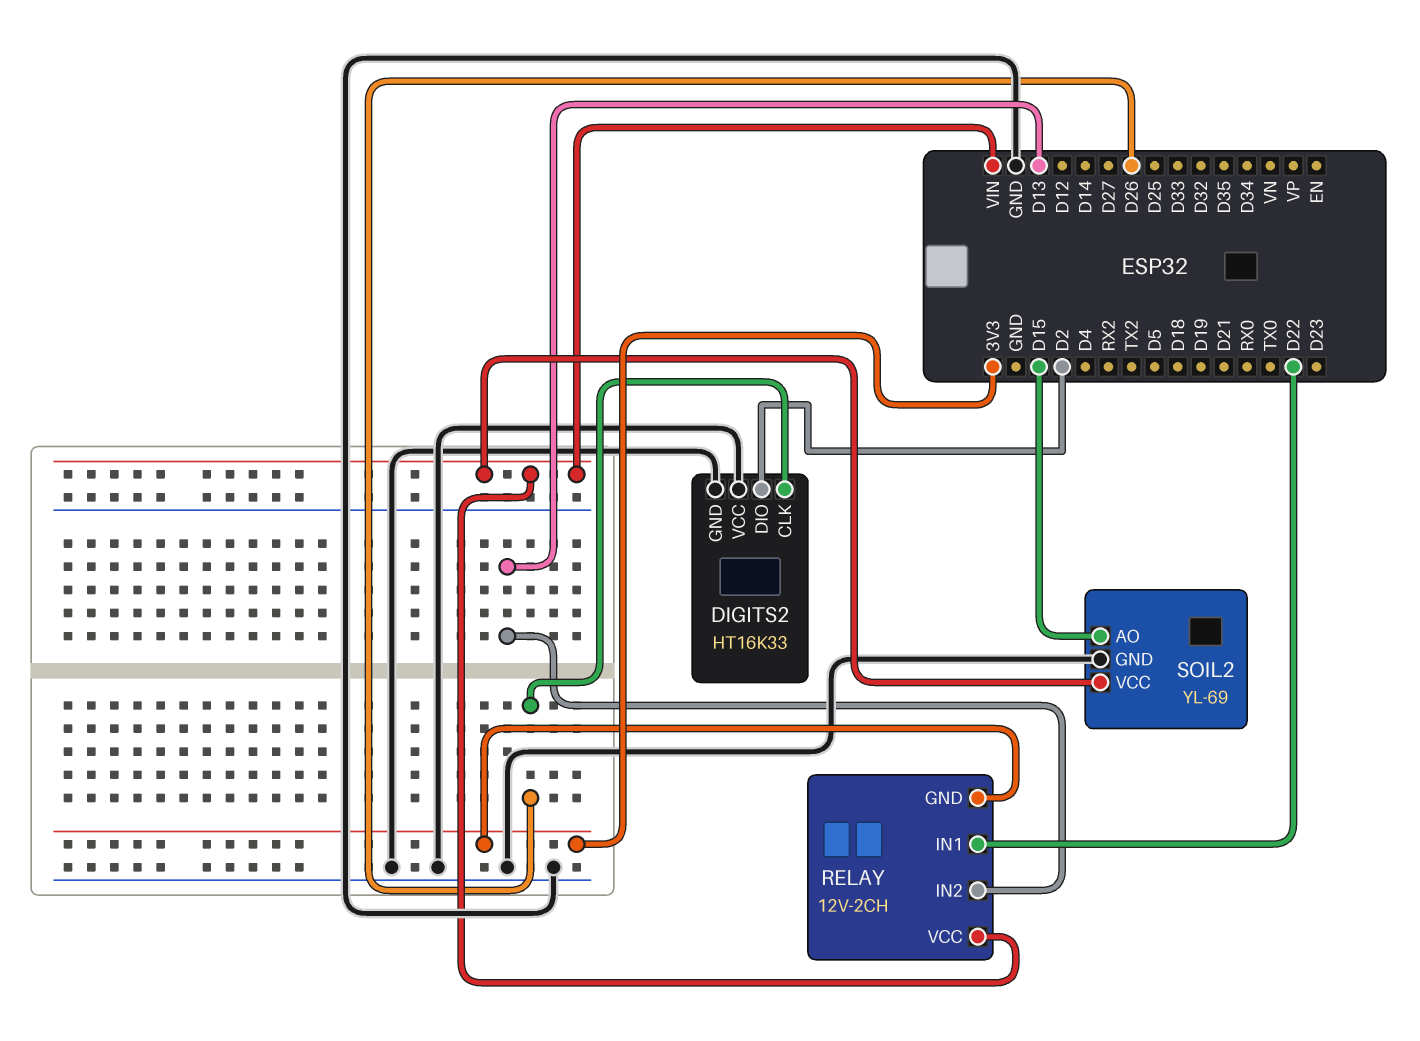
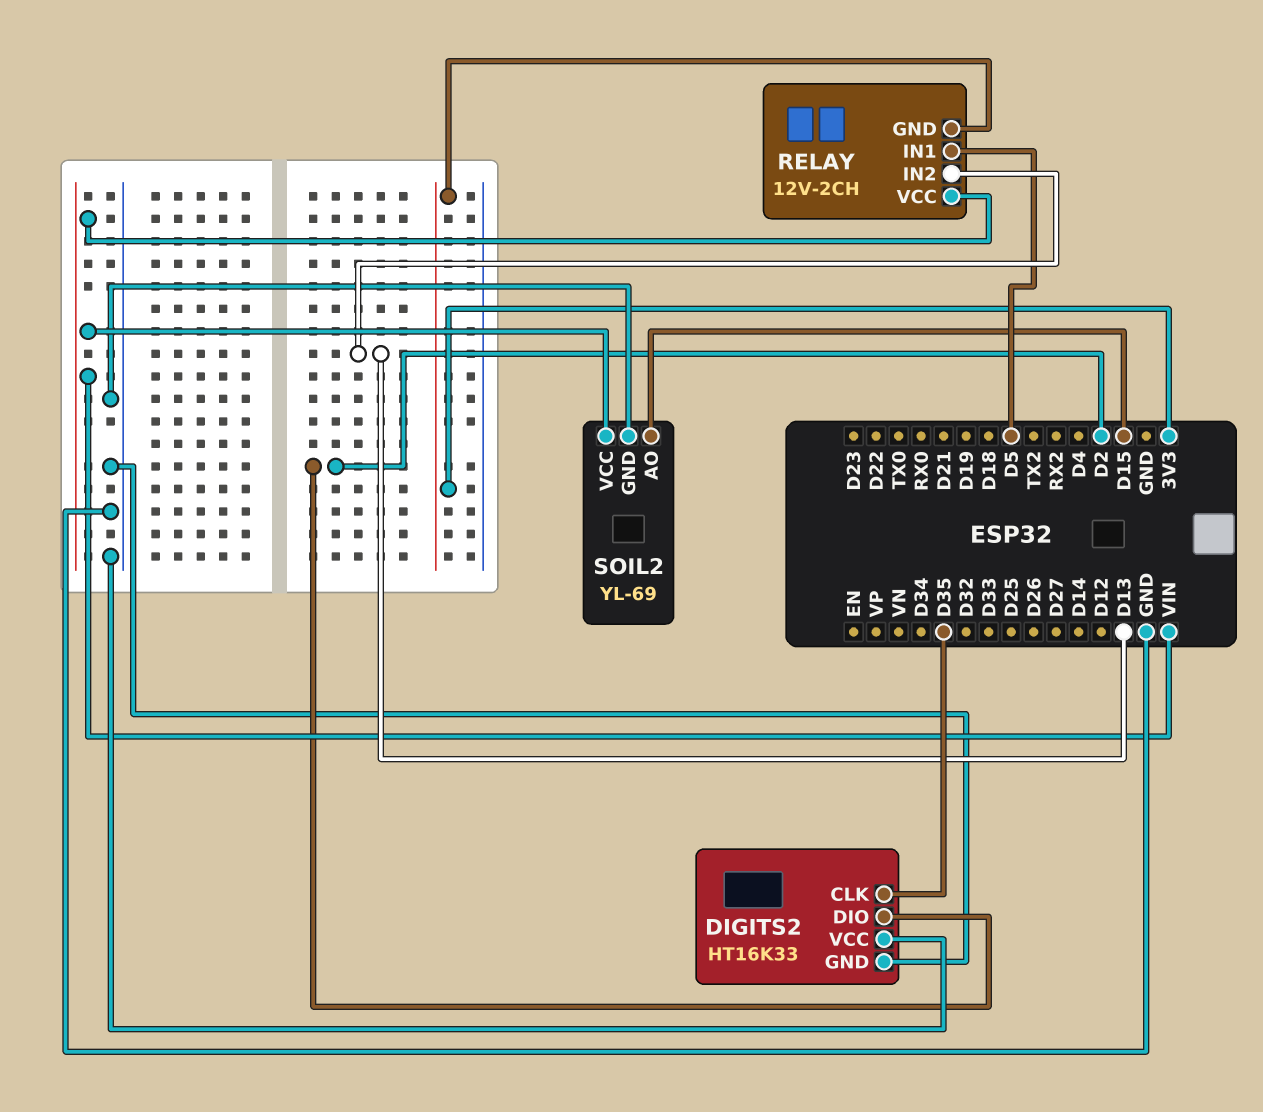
DIGITS2 pin CLK: D26 -> D35
RELAY pin IN1: D22 -> D5

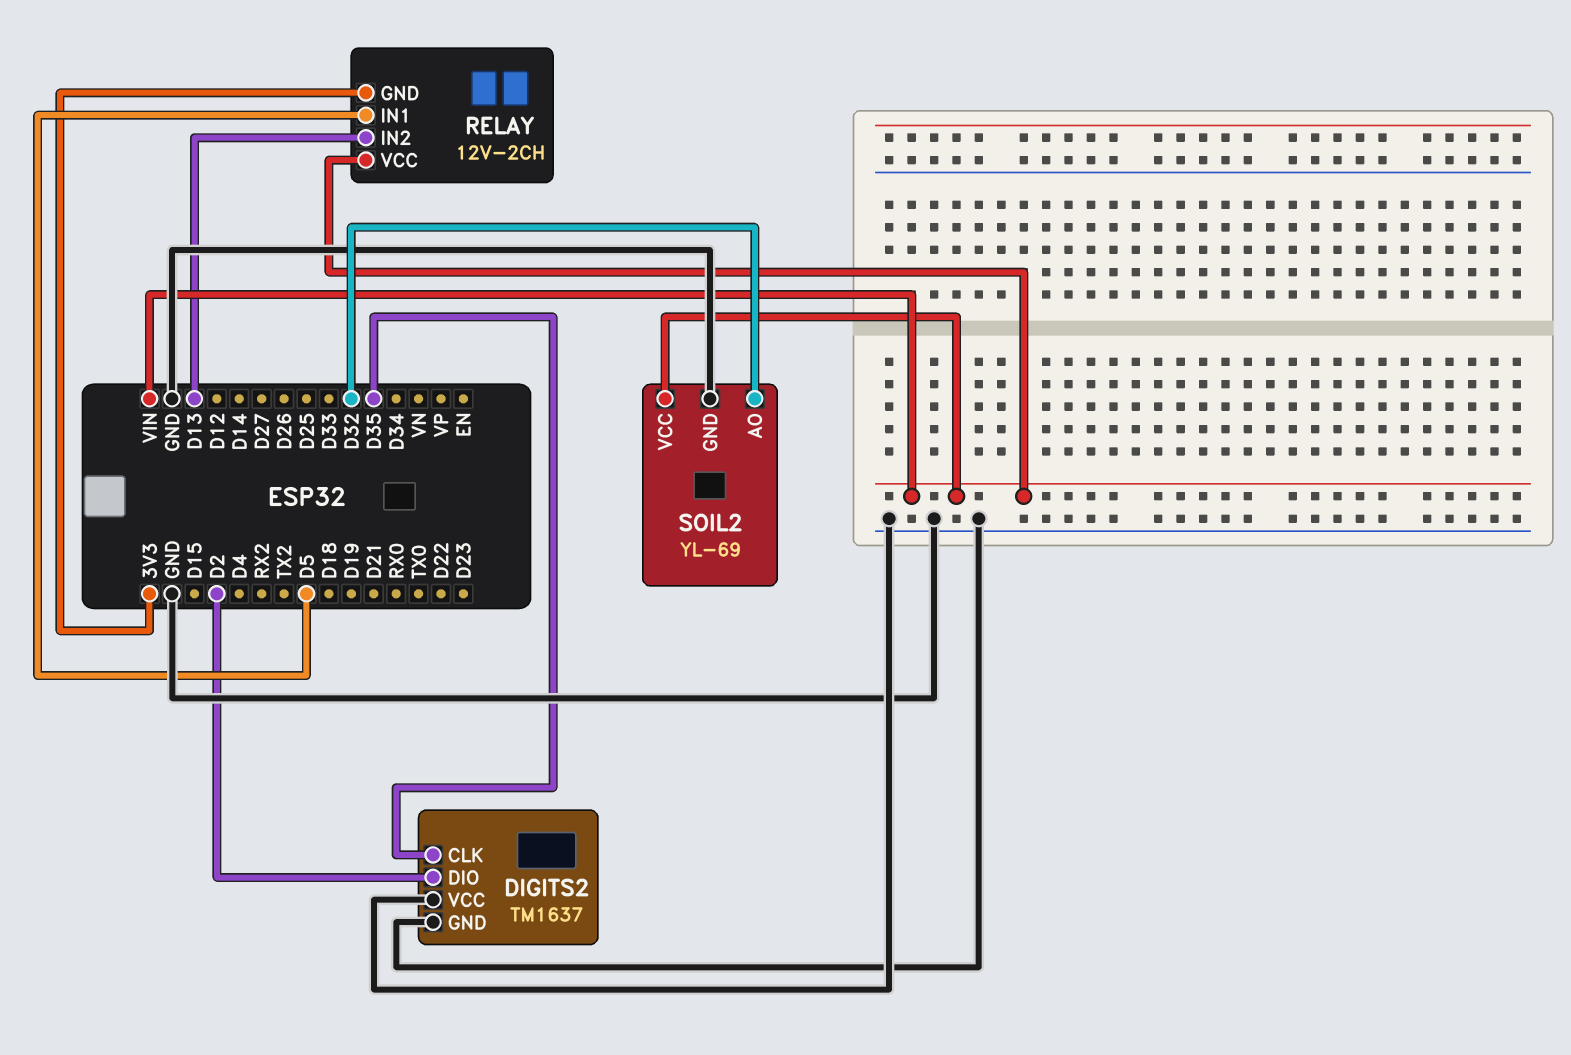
DIGITS2: HT16K33 -> TM1637
SOIL2 pin AO: D15 -> D32

